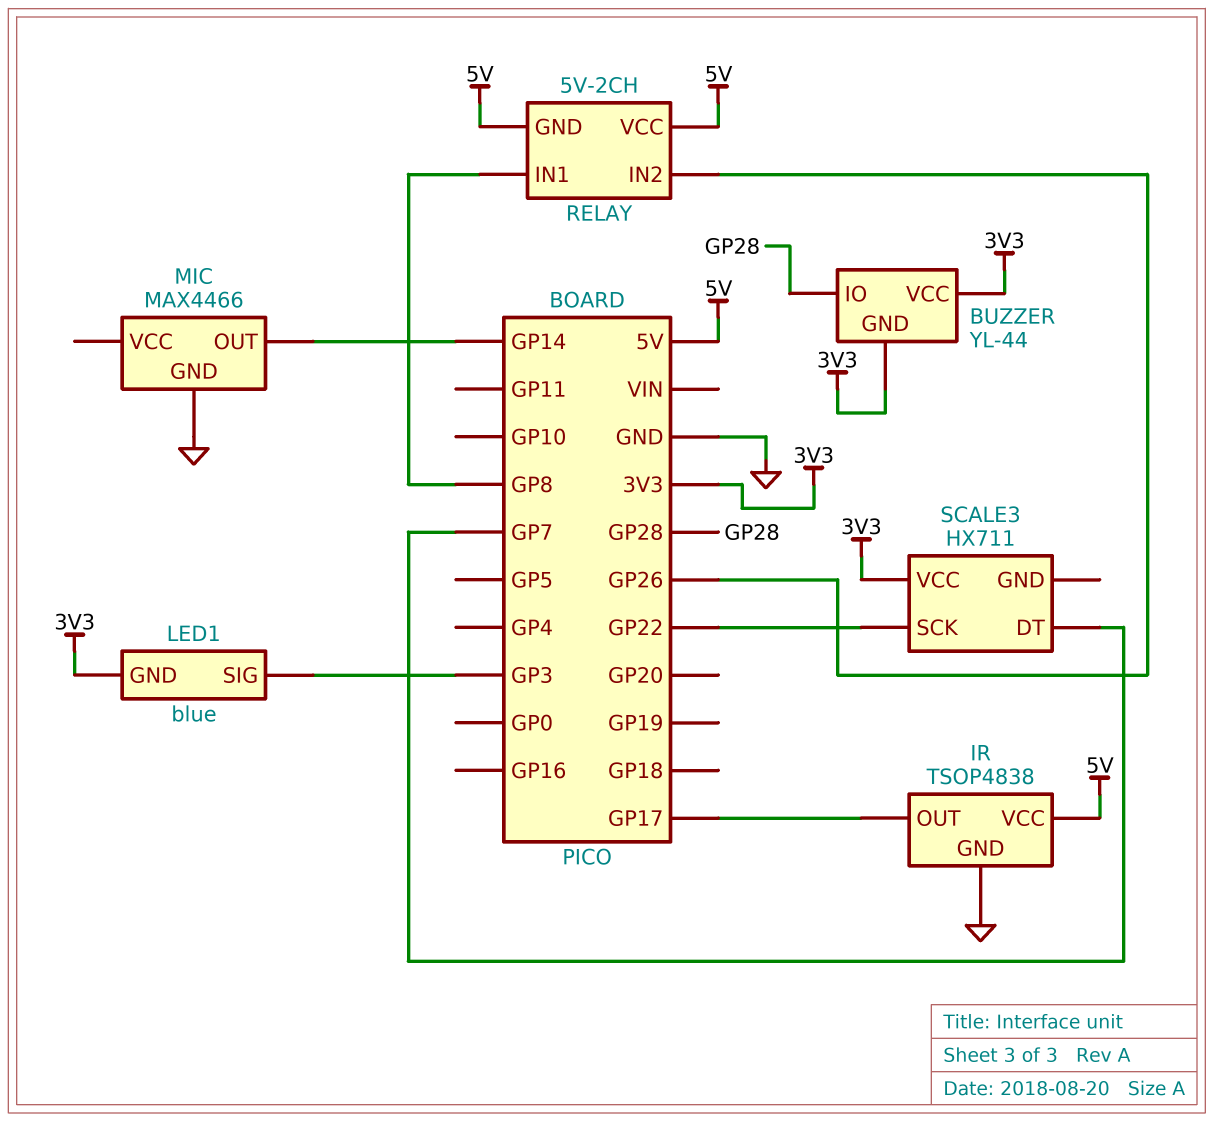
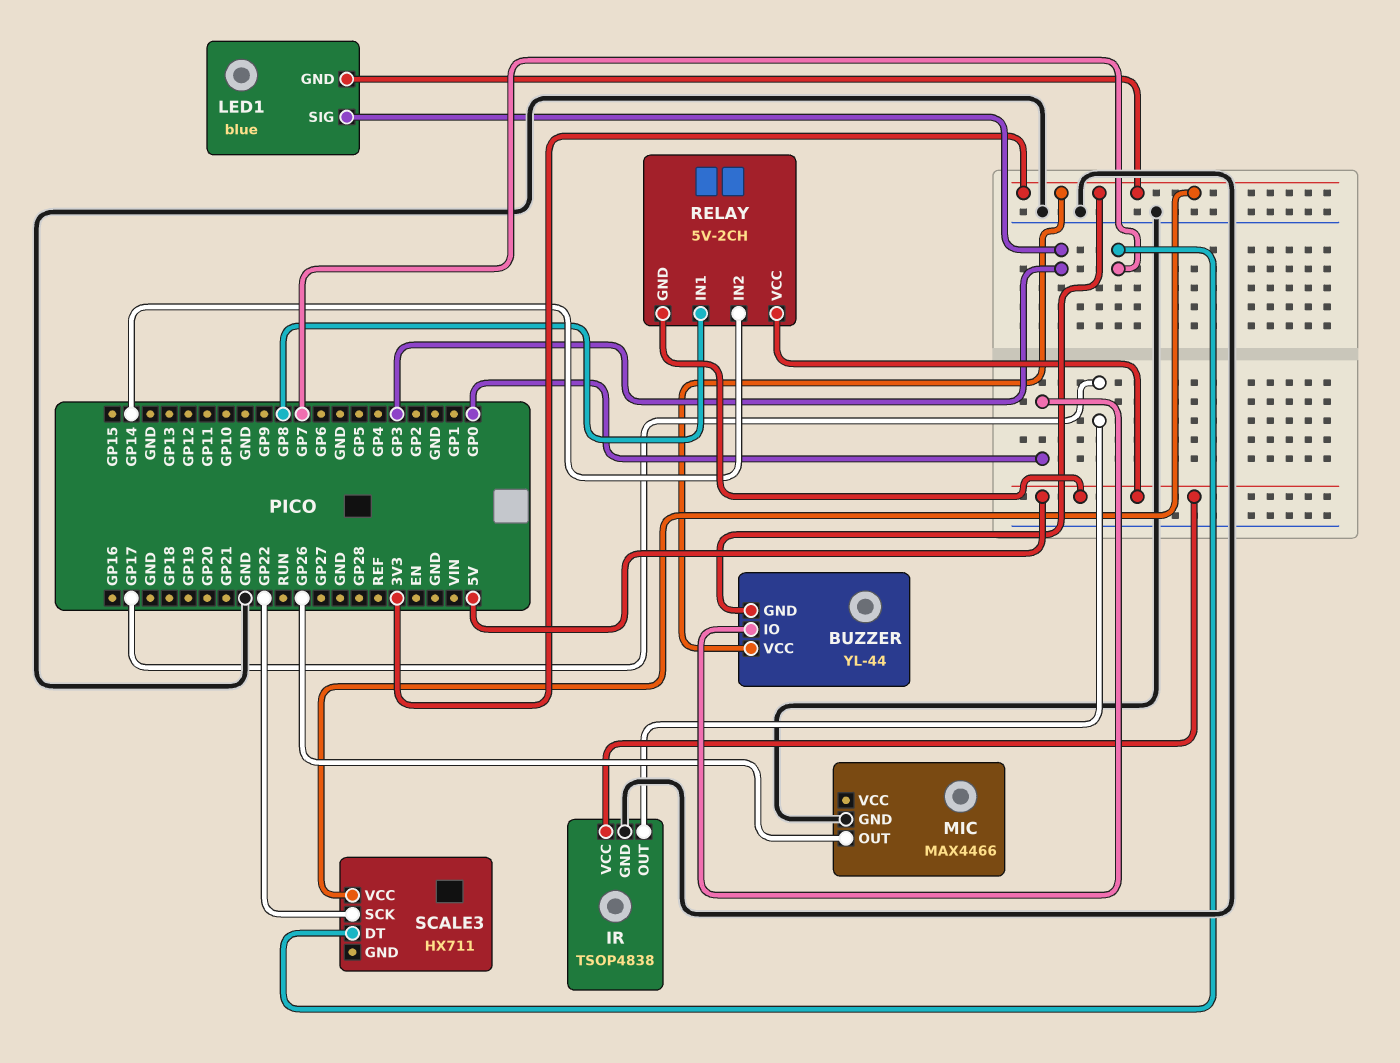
BUZZER pin IO: GP28 -> GP0
MIC pin OUT: GP14 -> GP26
RELAY pin IN2: GP26 -> GP14

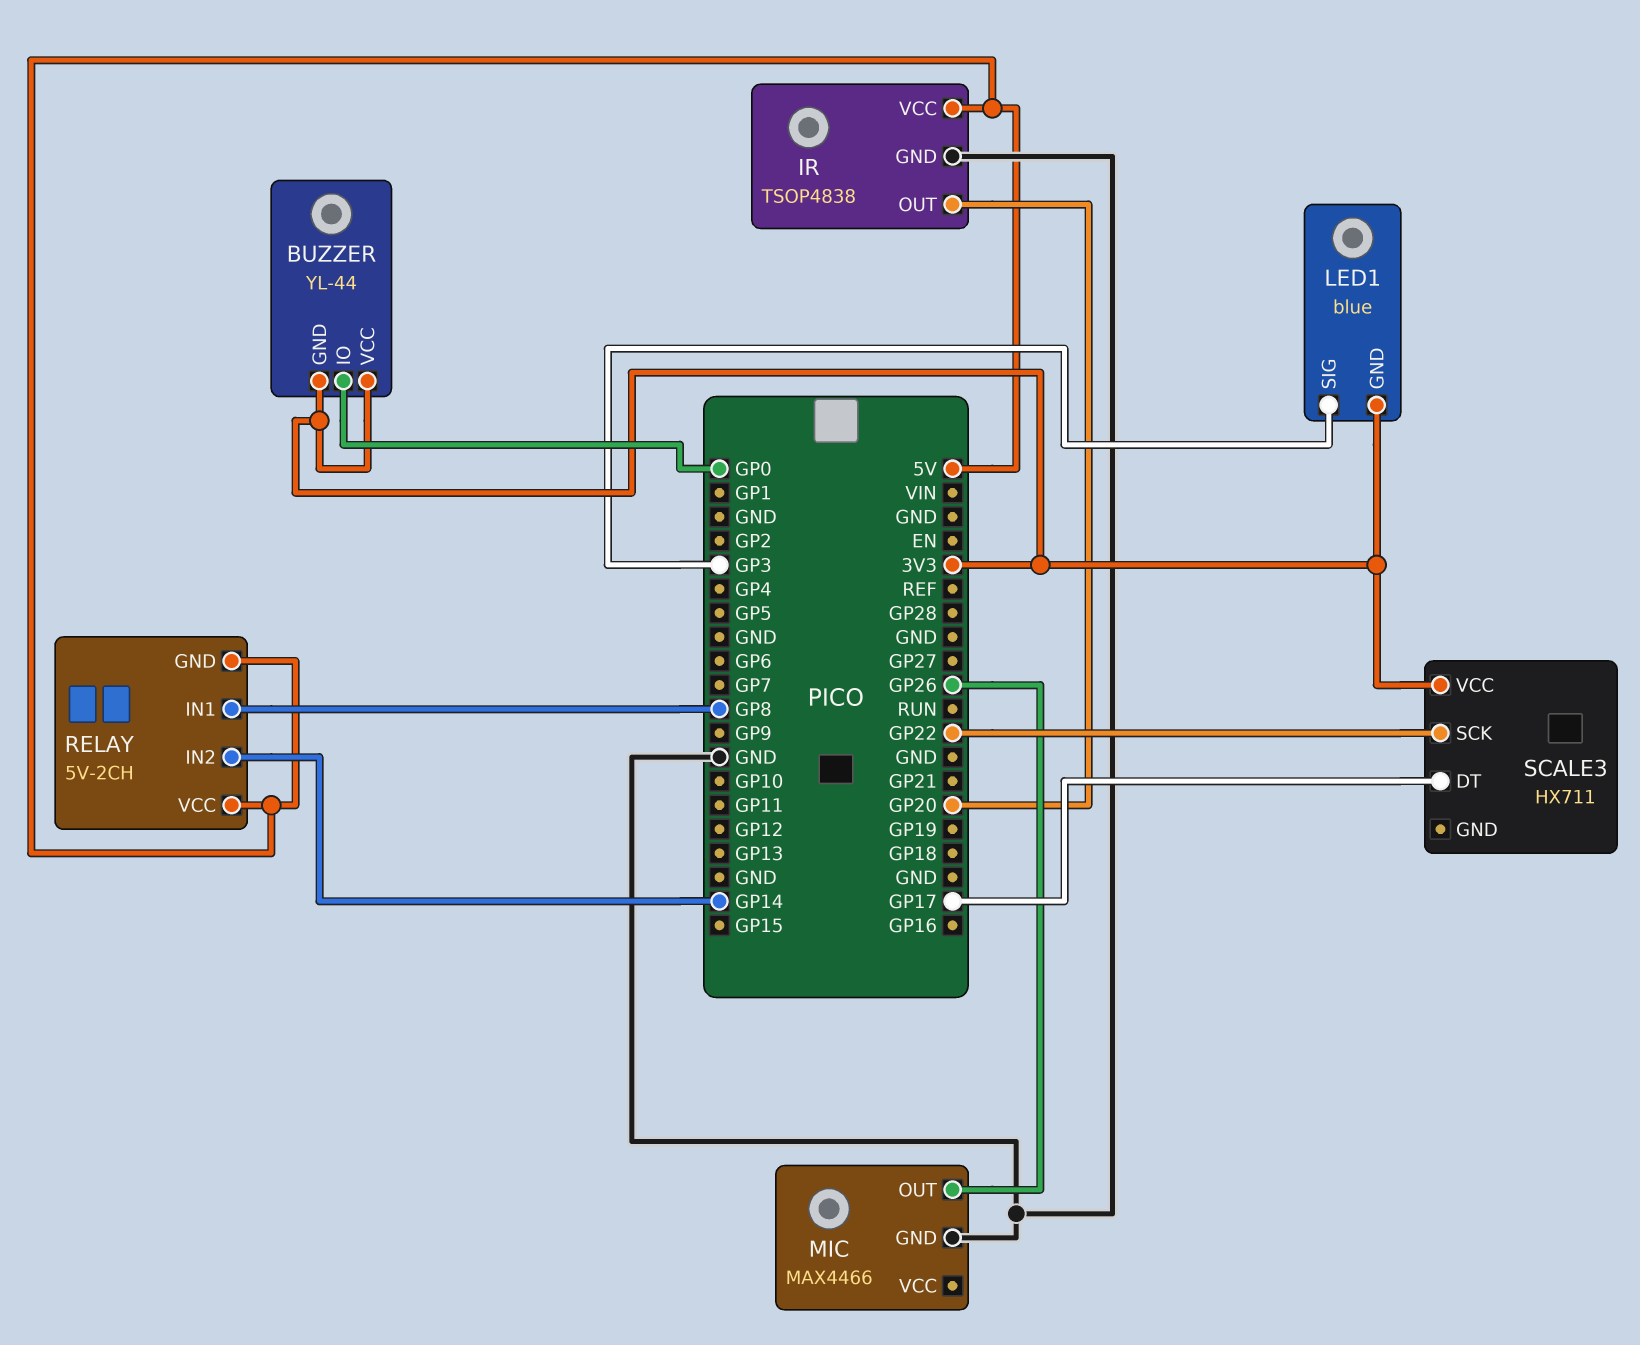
IR pin OUT: GP17 -> GP20
SCALE3 pin DT: GP7 -> GP17

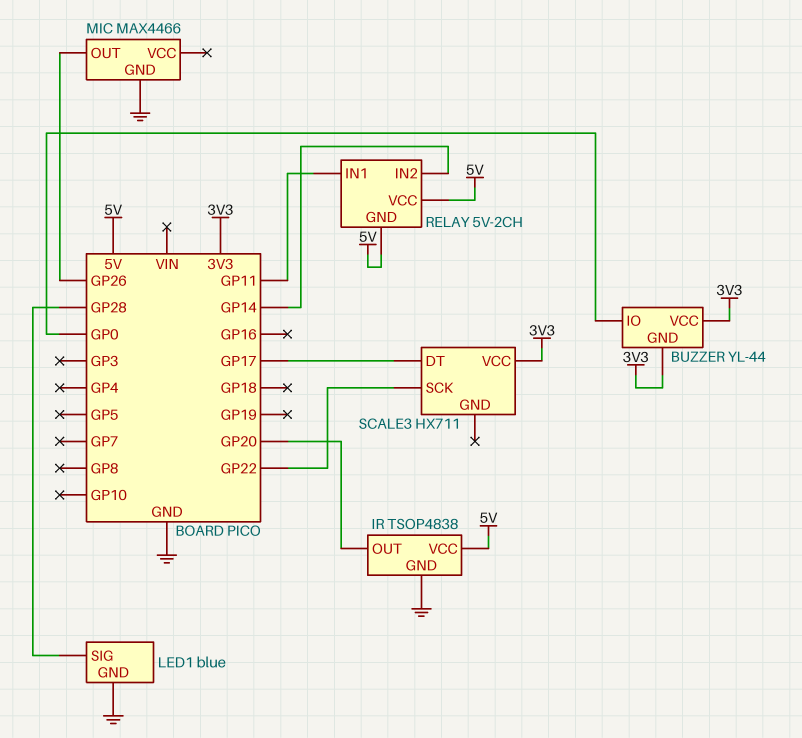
LED1 pin GND: 3V3 -> GND
LED1 pin SIG: GP3 -> GP28
RELAY pin IN1: GP8 -> GP11

